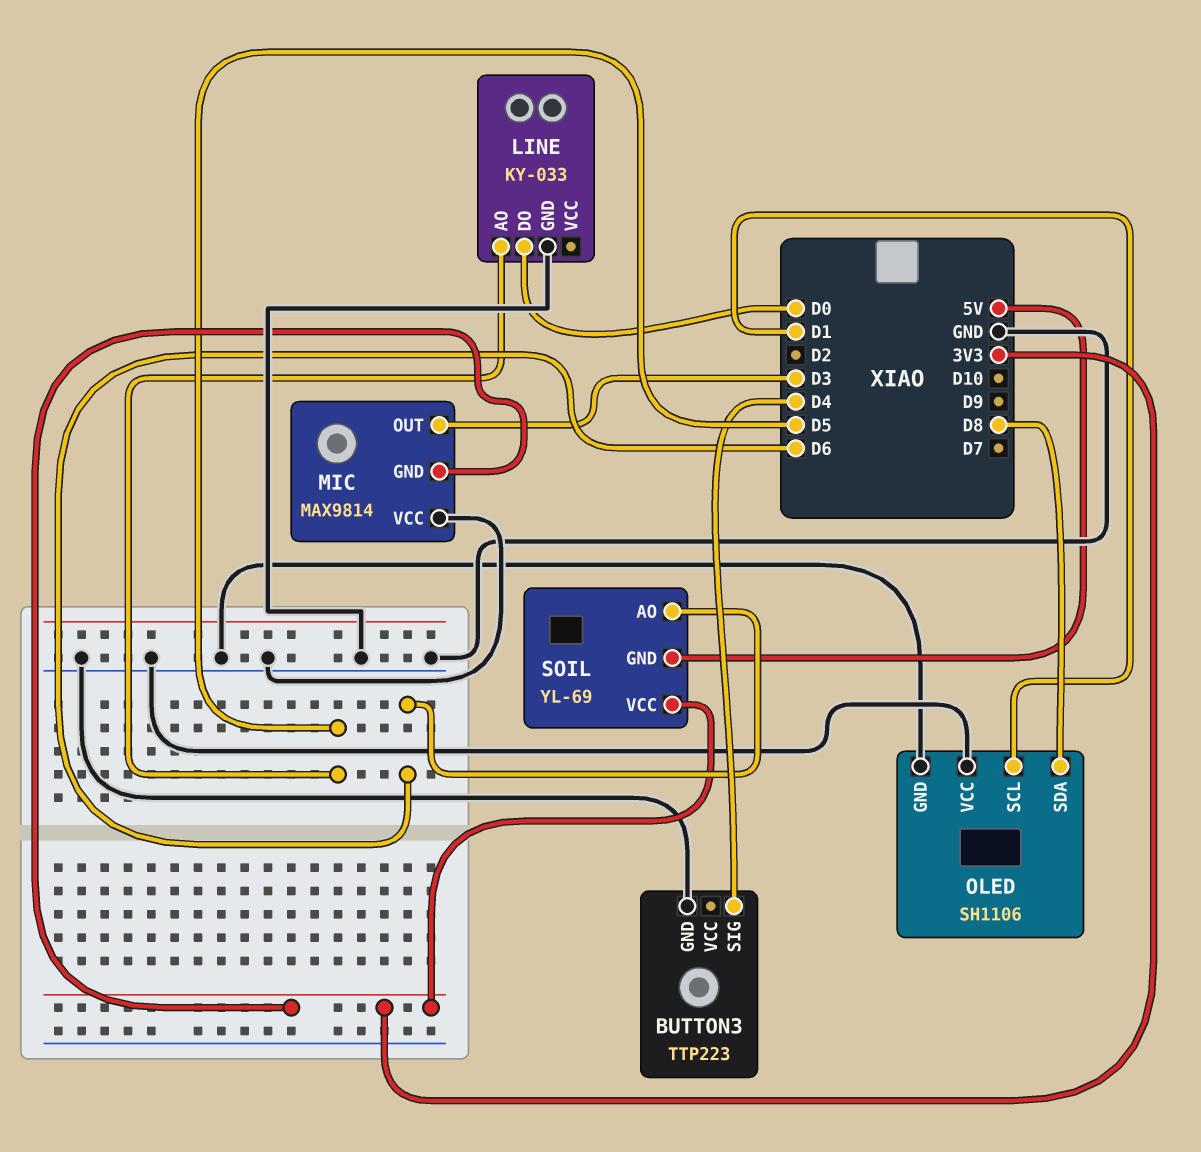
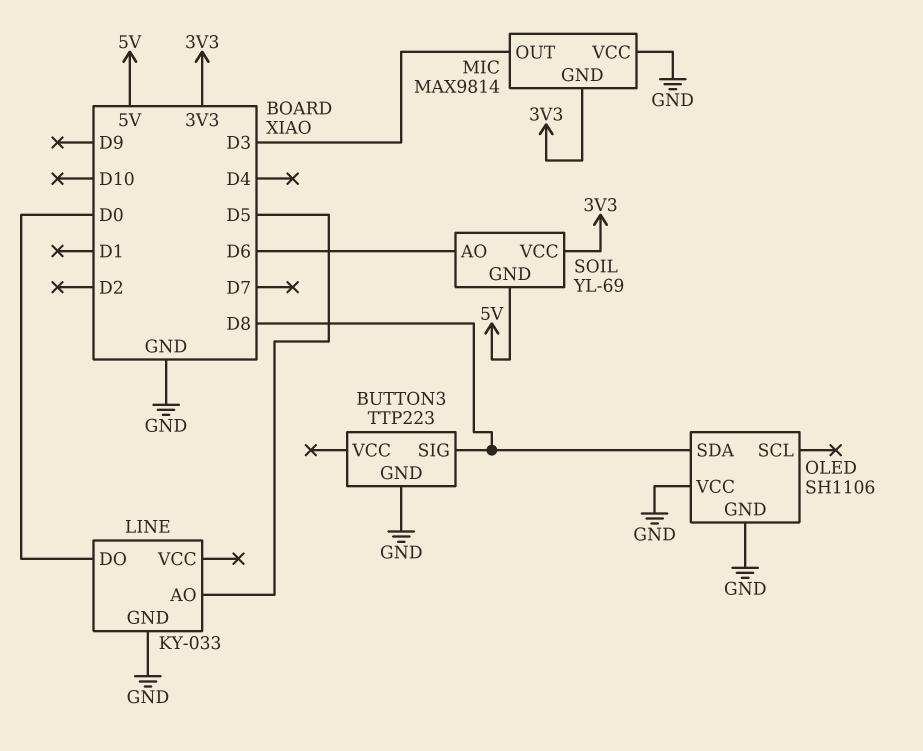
BUTTON3 pin SIG: D4 -> D8
OLED pin SCL: D1 -> none

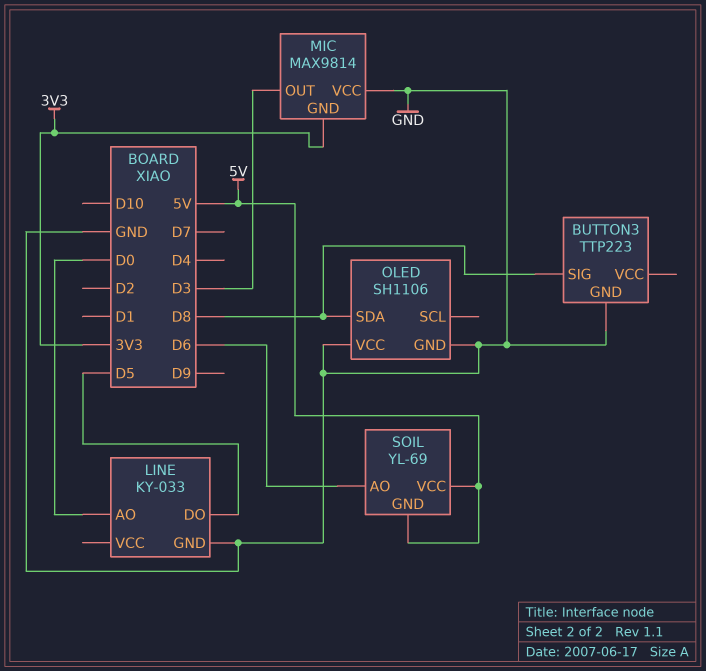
LINE pin AO: D5 -> D0
LINE pin DO: D0 -> D5
SOIL pin VCC: 3V3 -> 5V

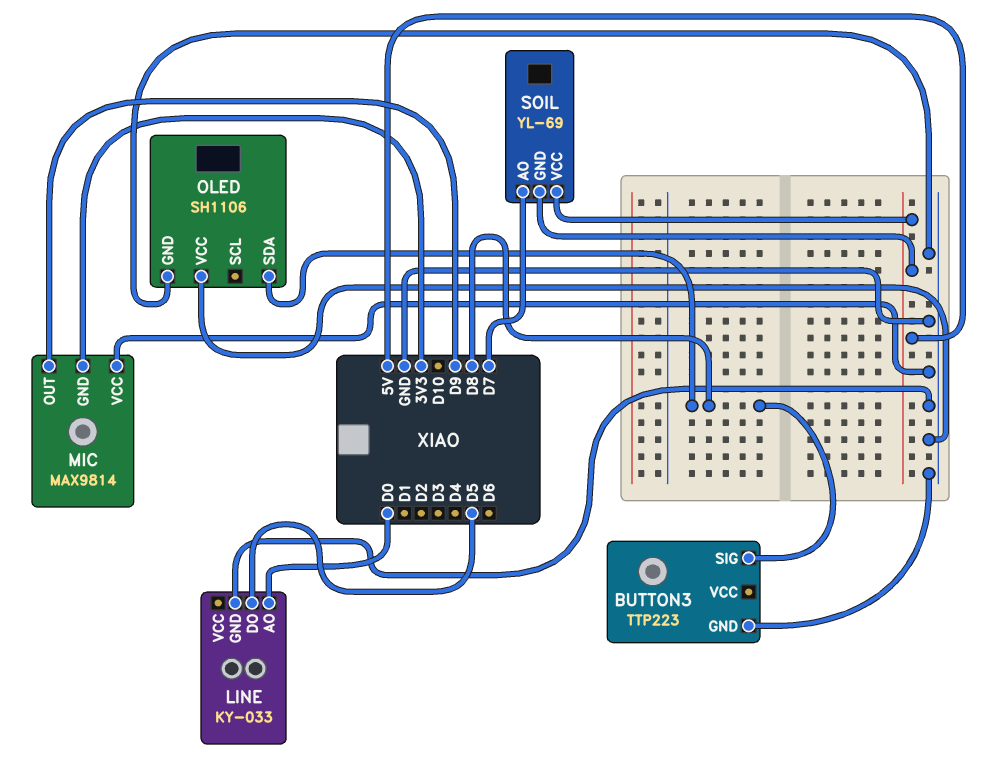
MIC pin OUT: D3 -> D9
SOIL pin AO: D6 -> D7

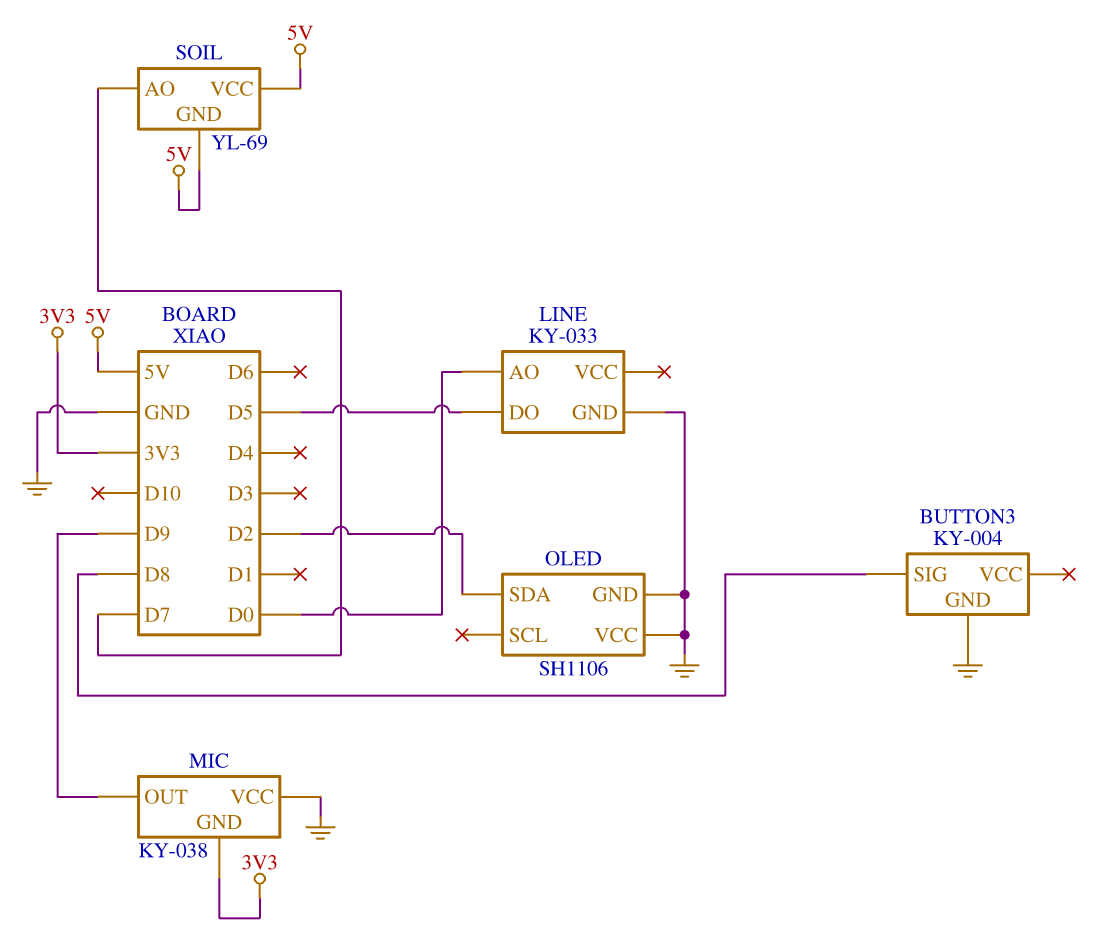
BUTTON3: TTP223 -> KY-004
MIC: MAX9814 -> KY-038
OLED pin SDA: D8 -> D2

